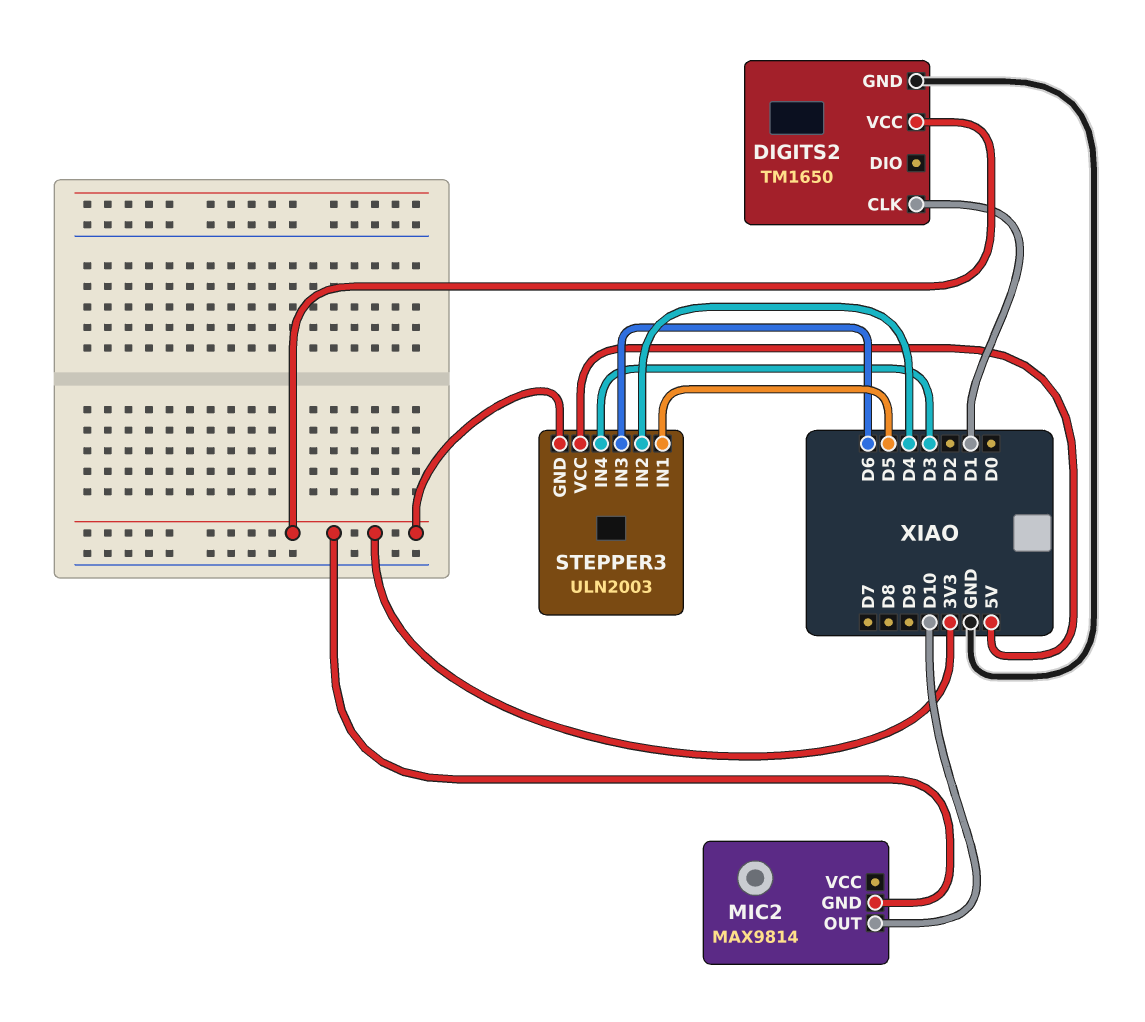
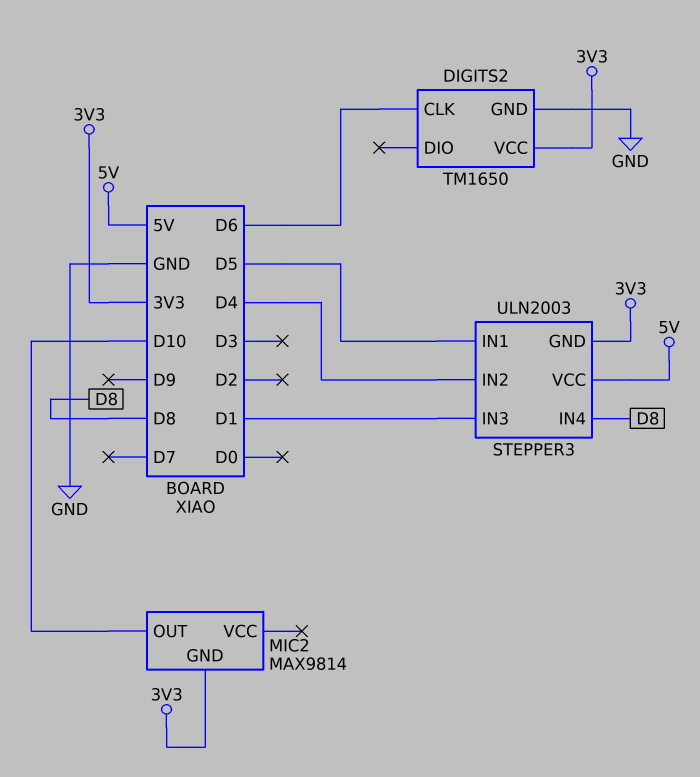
DIGITS2 pin CLK: D1 -> D6
STEPPER3 pin IN3: D6 -> D1
STEPPER3 pin IN4: D3 -> D8

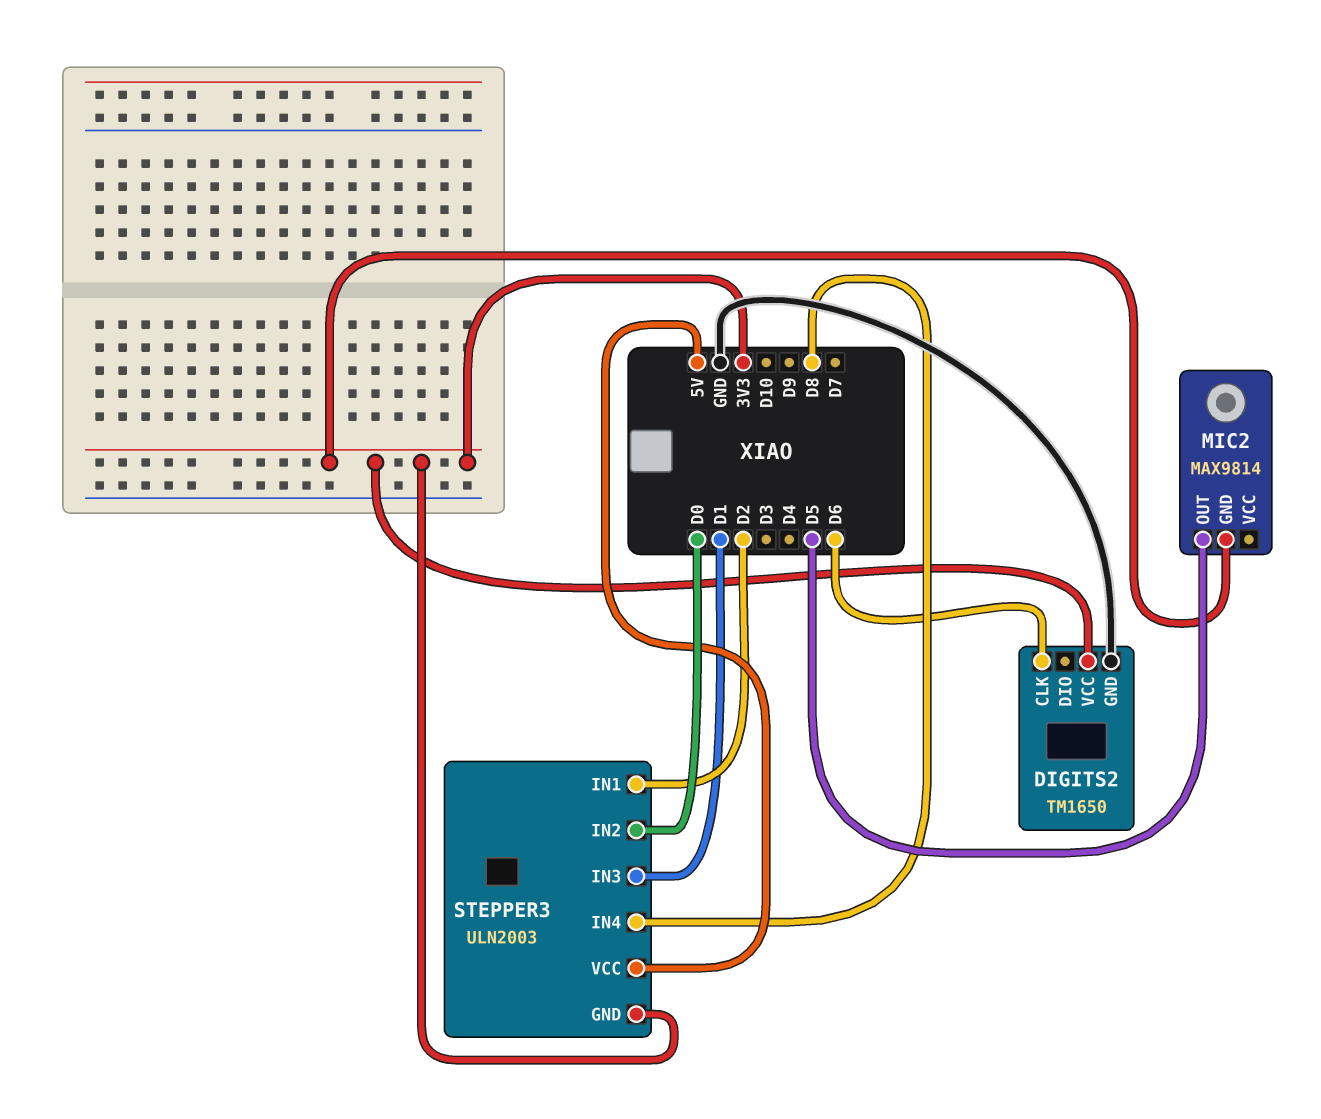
MIC2 pin OUT: D10 -> D5
STEPPER3 pin IN1: D5 -> D2
STEPPER3 pin IN2: D4 -> D0

